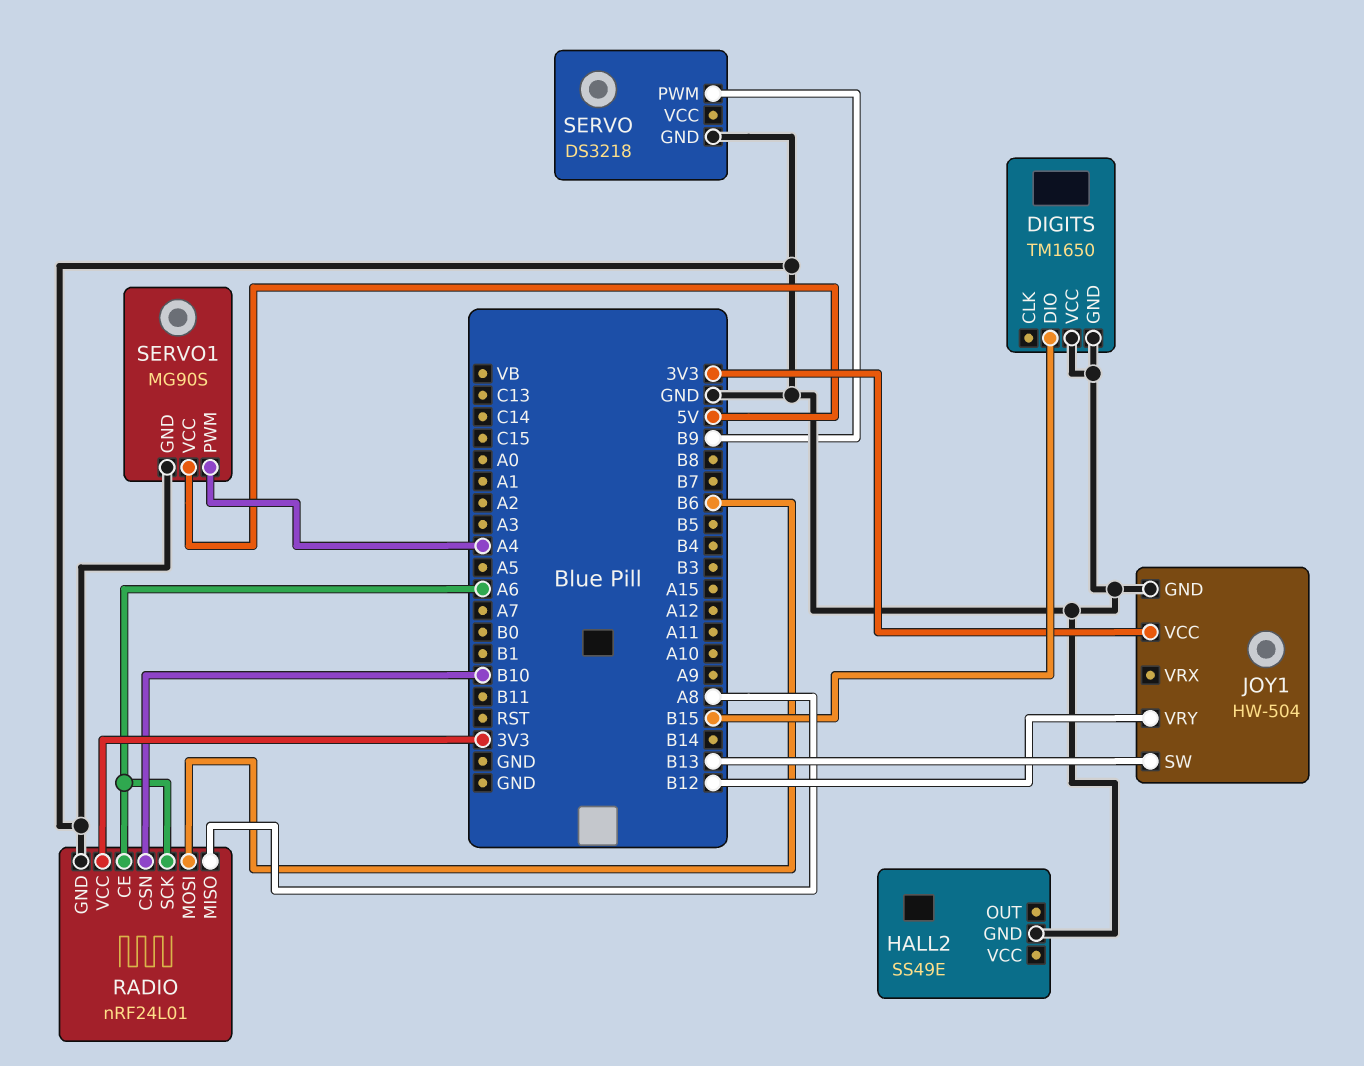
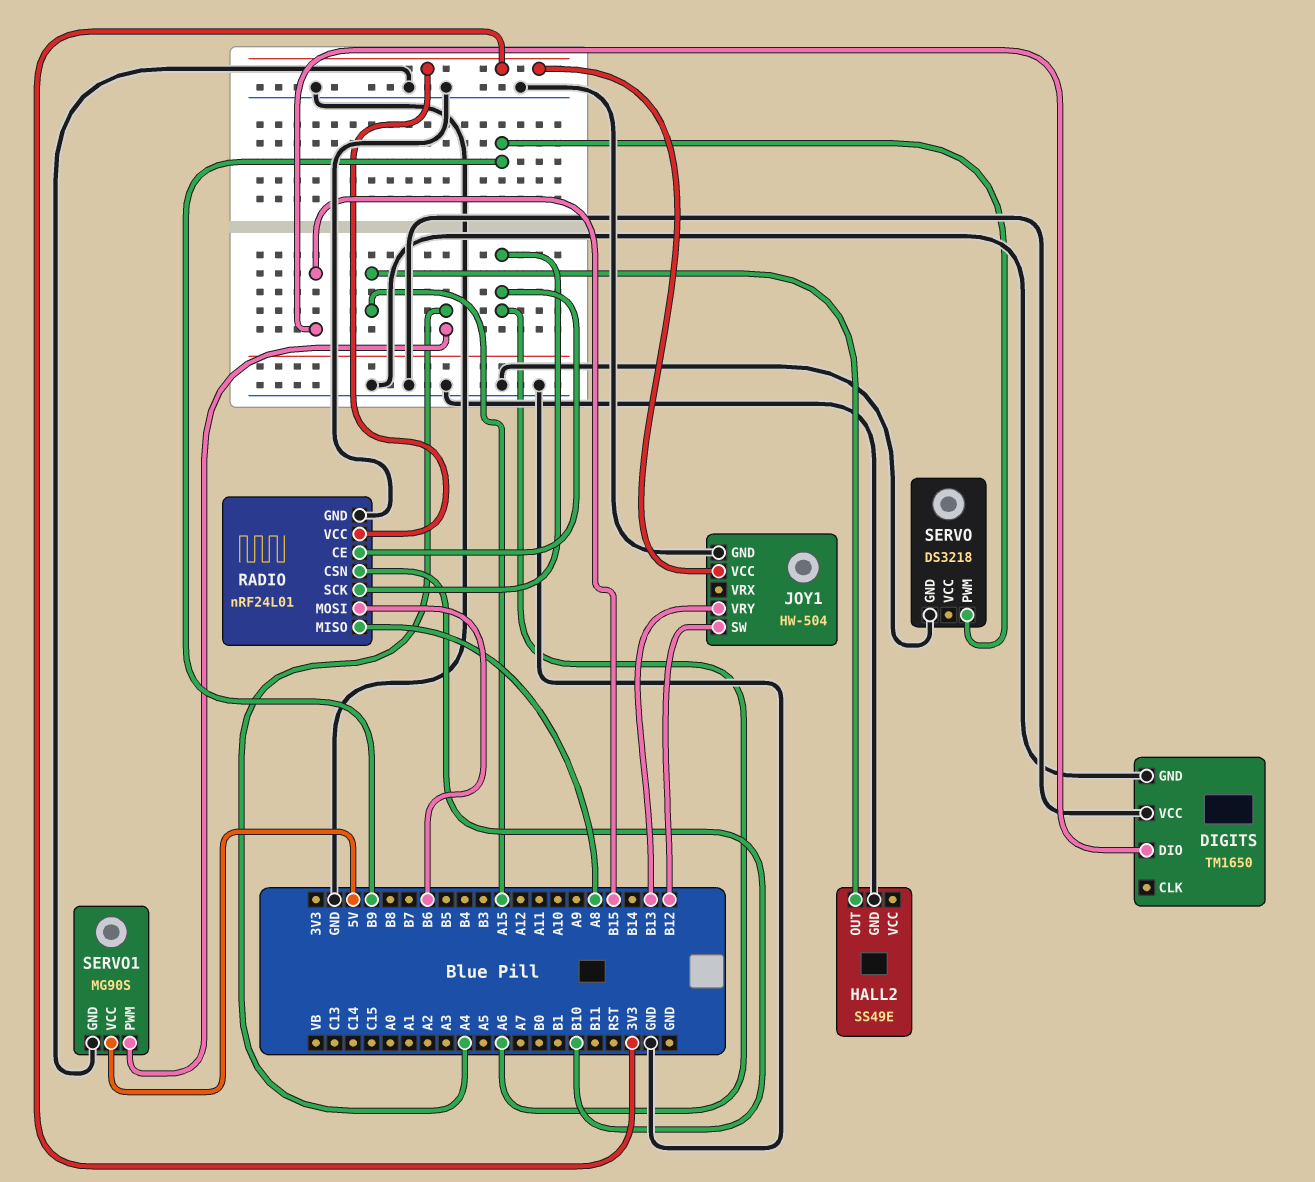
HALL2 pin OUT: none -> A15
JOY1 pin SW: B13 -> B12
JOY1 pin VRY: B12 -> B13

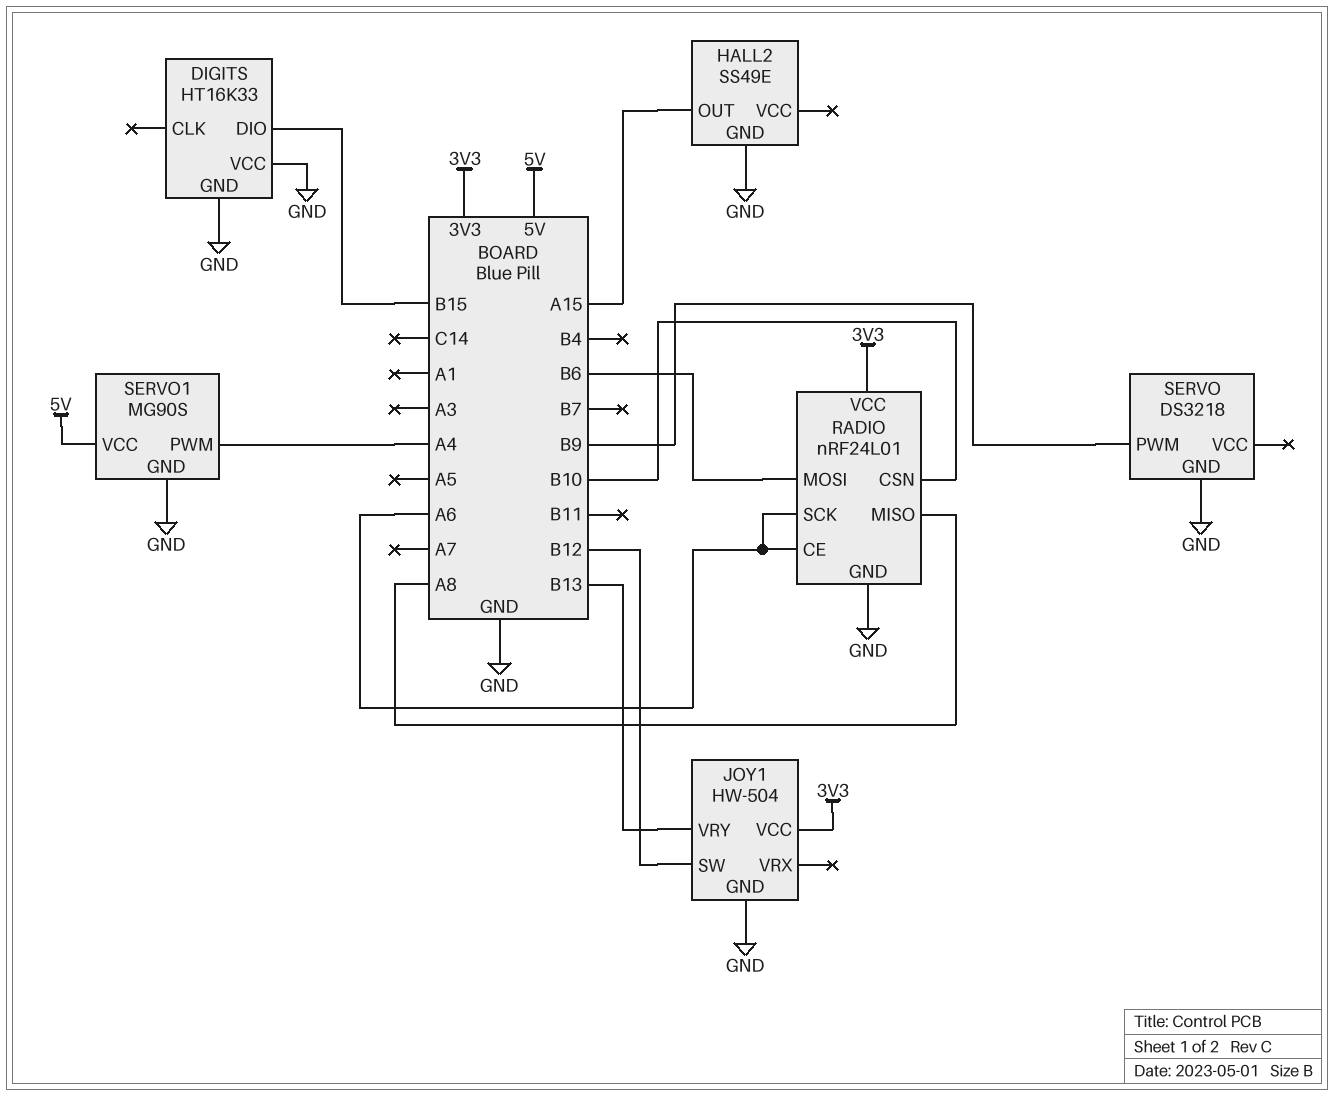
DIGITS: TM1650 -> HT16K33

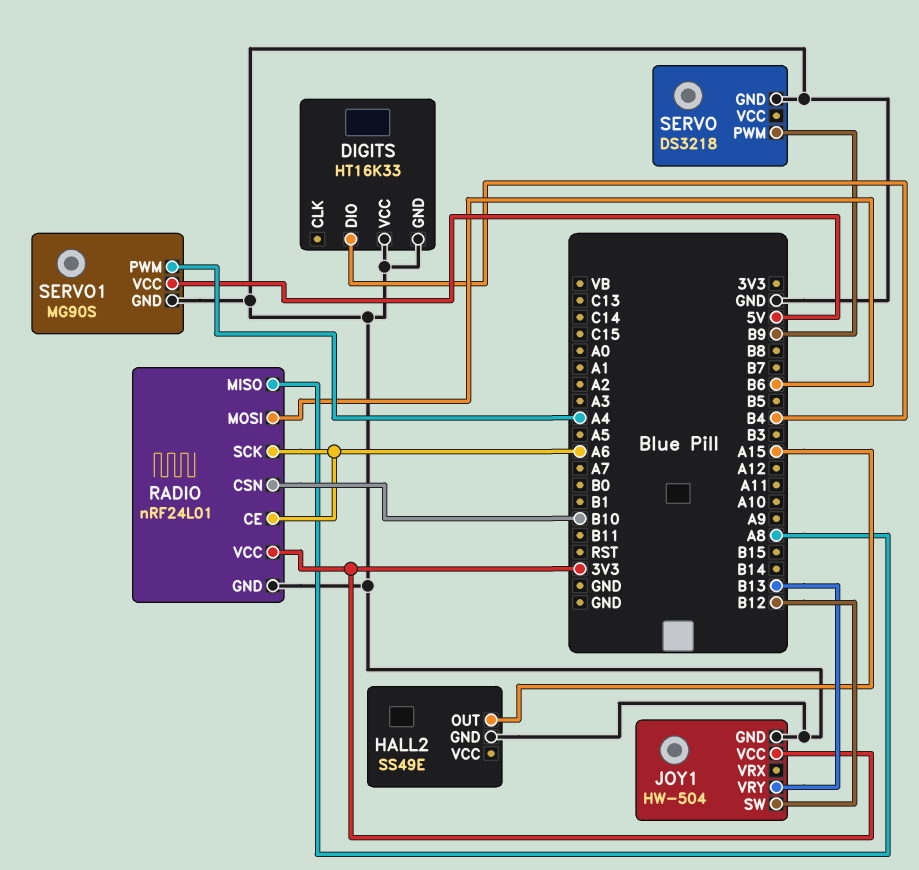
DIGITS pin DIO: B15 -> B4

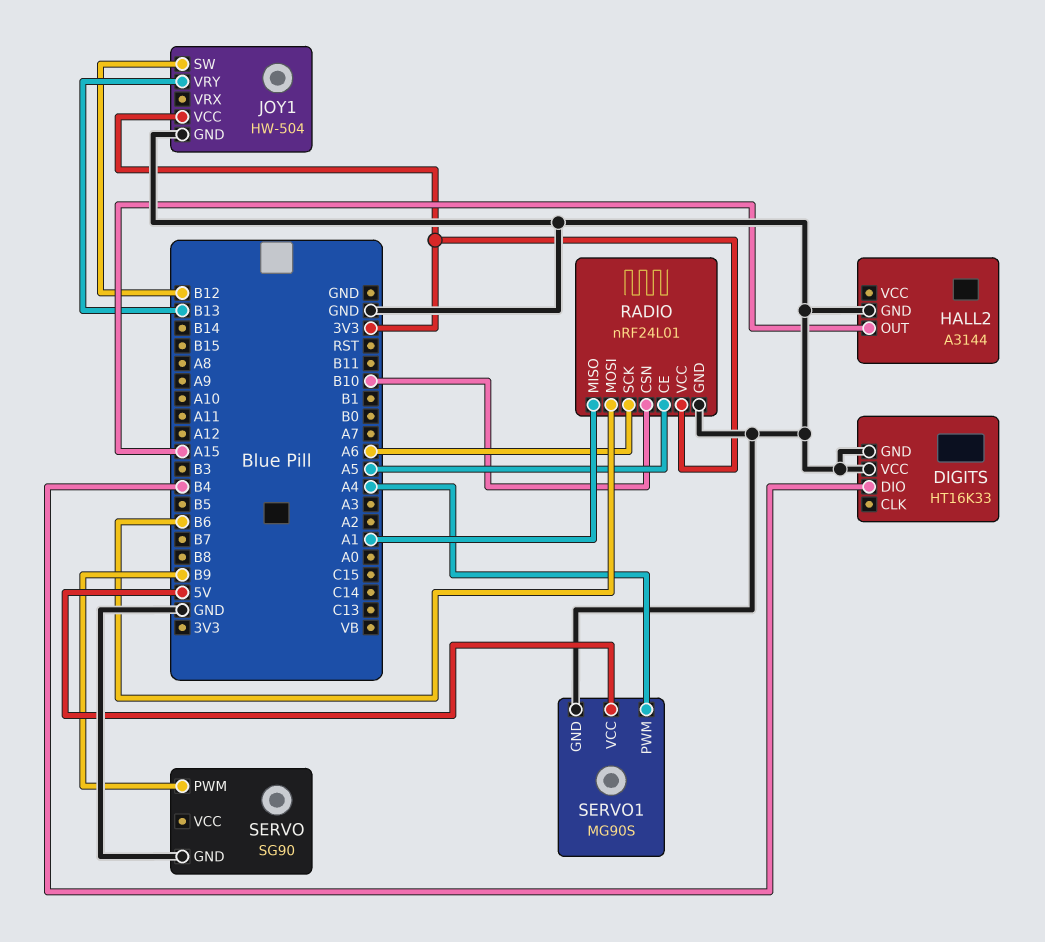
HALL2: SS49E -> A3144
RADIO pin CE: A6 -> A5
RADIO pin MISO: A8 -> A1
SERVO: DS3218 -> SG90

